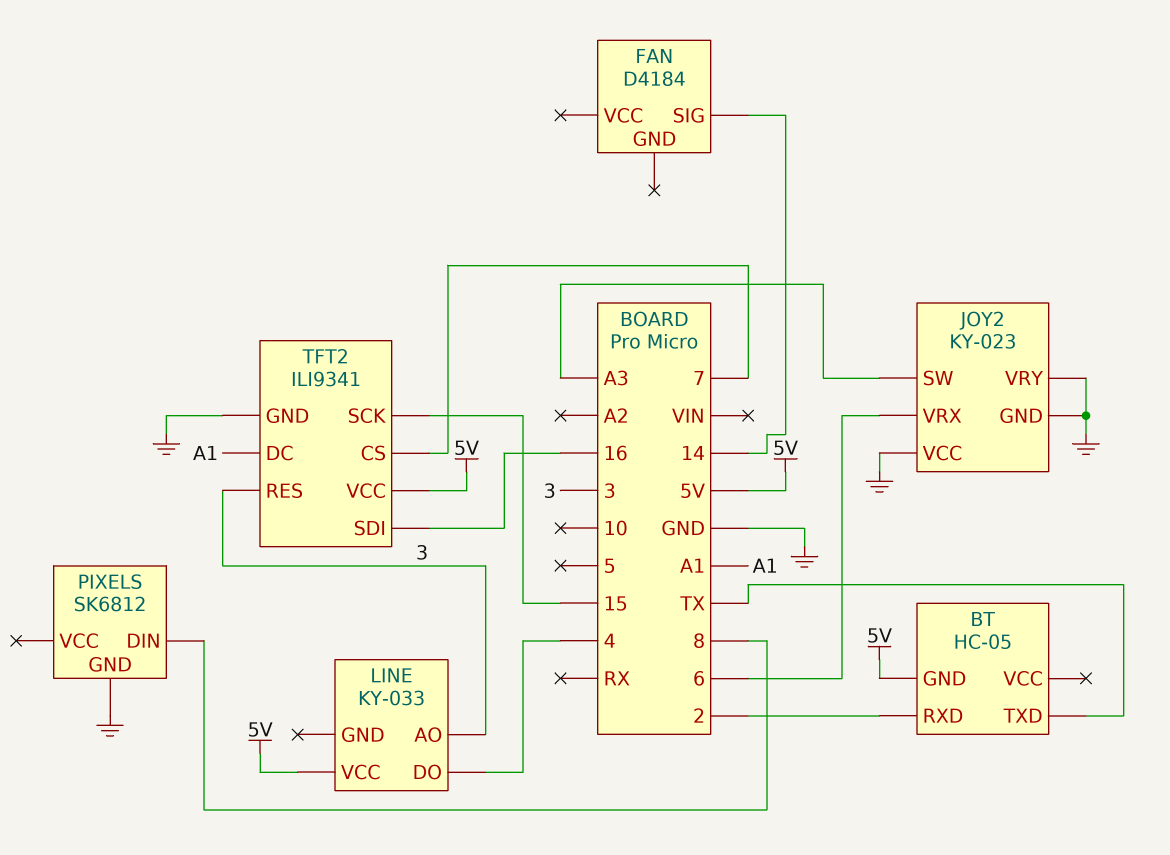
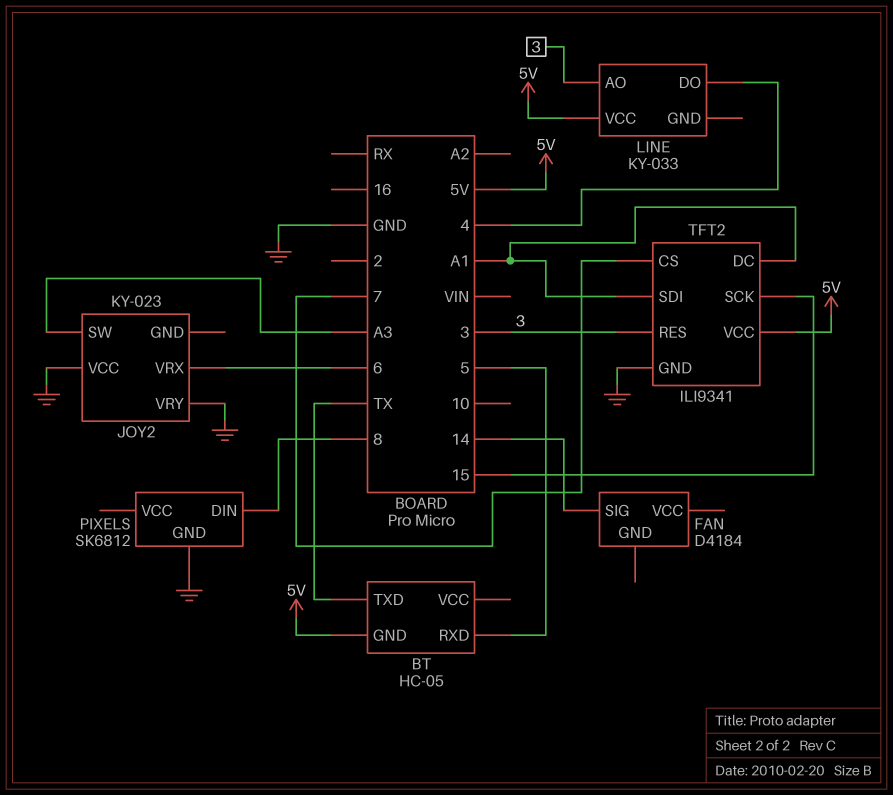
BT pin RXD: 2 -> 5
JOY2 pin GND: GND -> none
TFT2 pin SDI: 16 -> A1

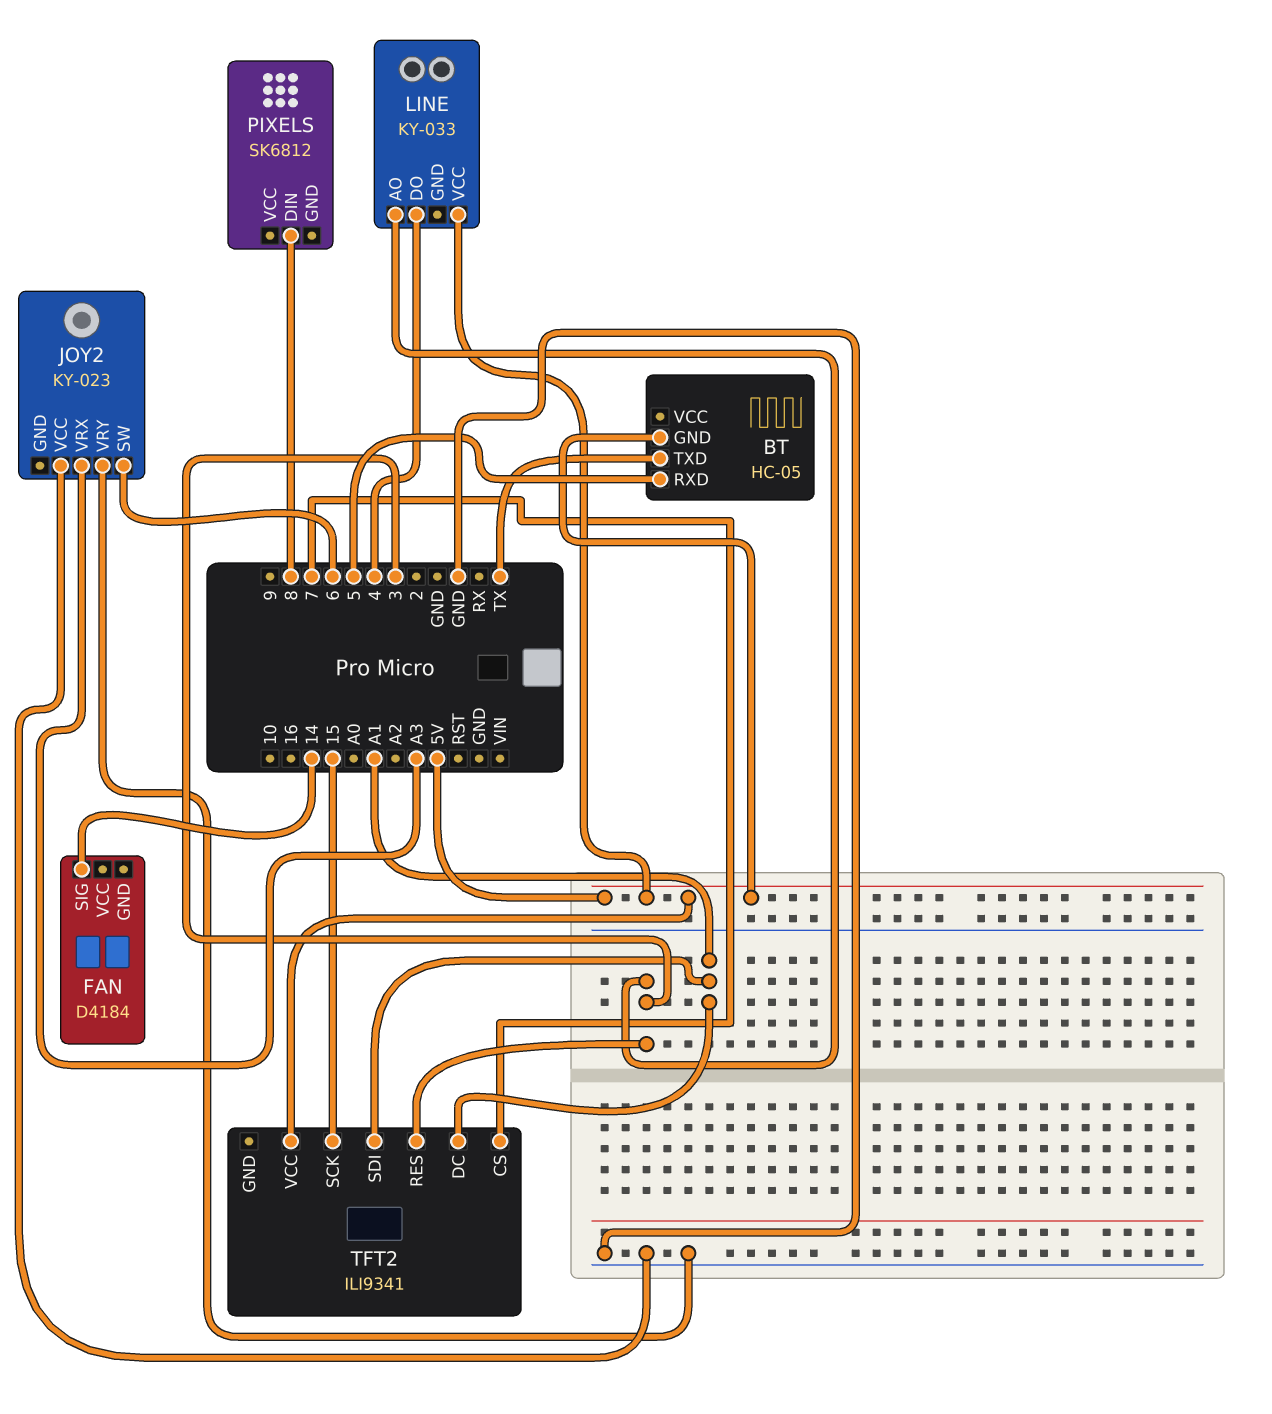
JOY2 pin SW: A3 -> 6
JOY2 pin VRX: 6 -> A3
PIXELS pin GND: GND -> none
TFT2 pin GND: GND -> none

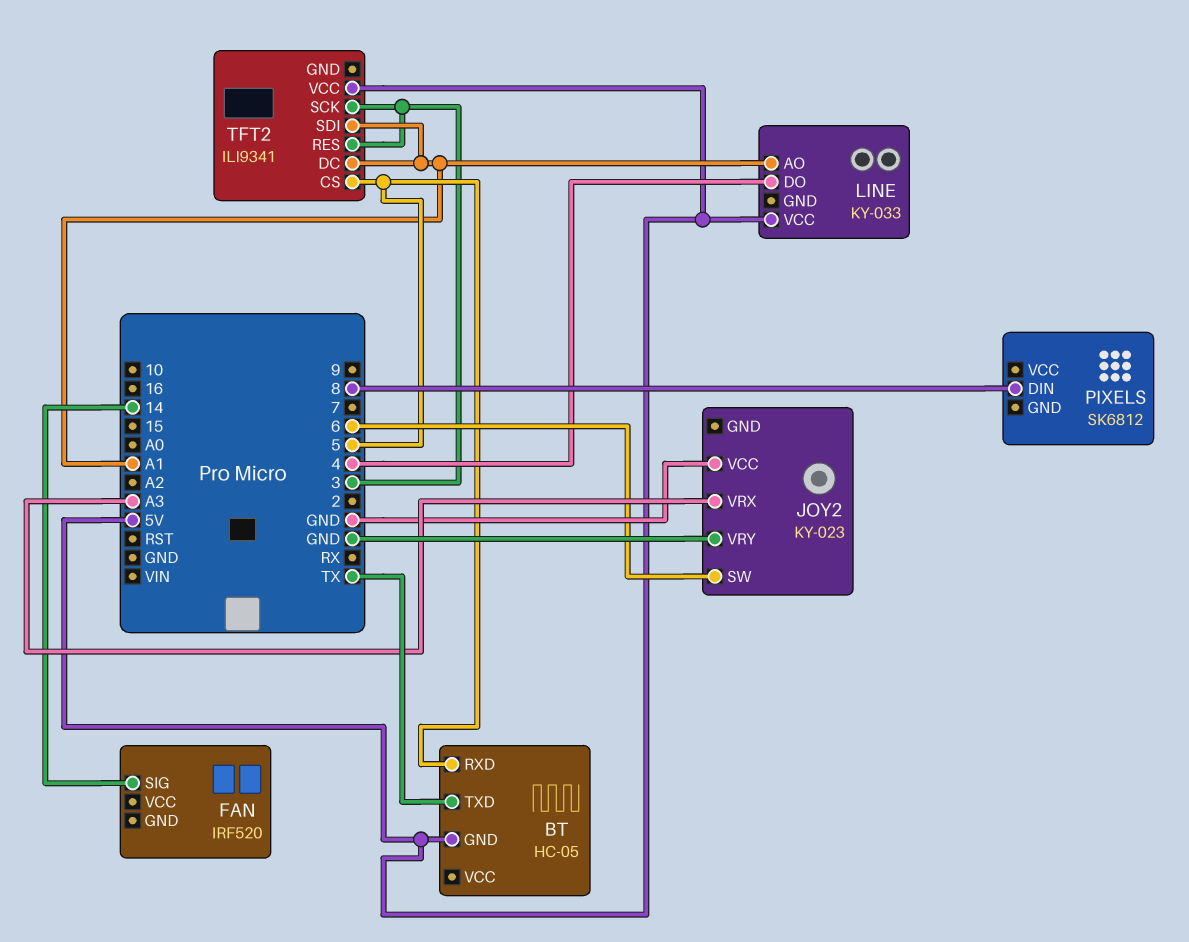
FAN: D4184 -> IRF520
LINE pin AO: 3 -> A1
TFT2 pin CS: 7 -> 5
TFT2 pin SCK: 15 -> 3

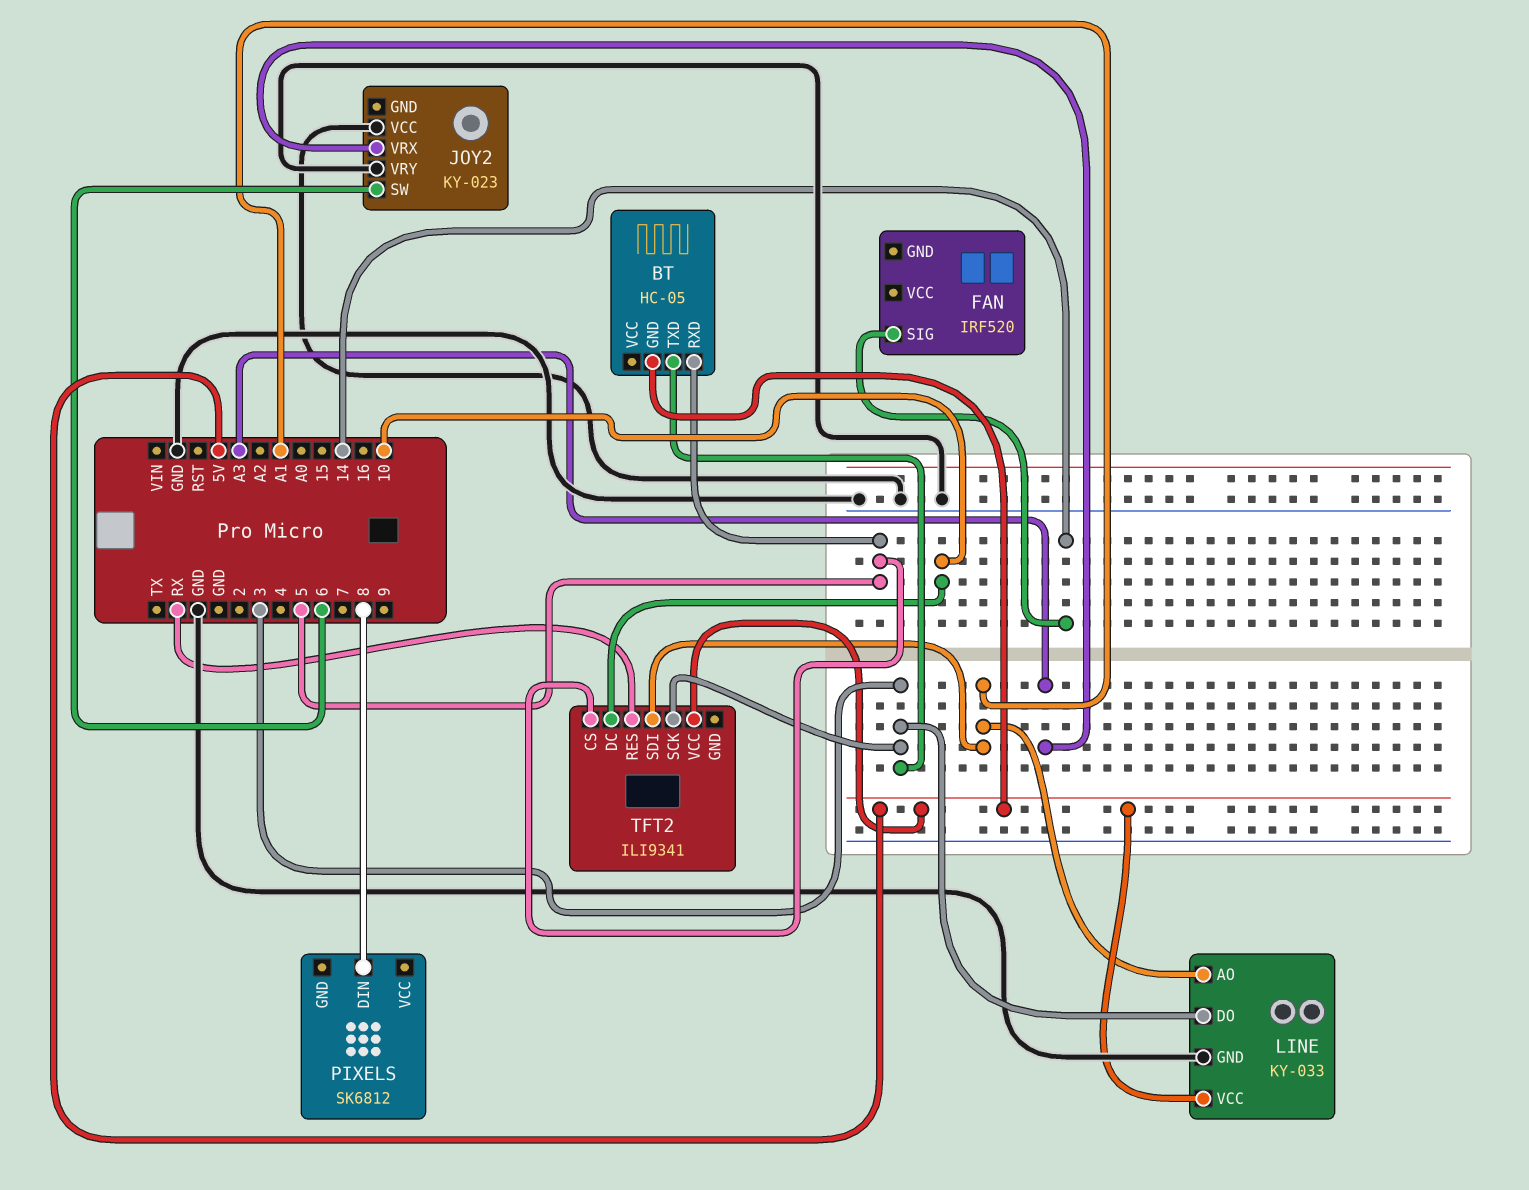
BT pin TXD: TX -> 3
LINE pin DO: 4 -> 3
LINE pin GND: none -> GND
TFT2 pin DC: A1 -> 10
TFT2 pin RES: 3 -> RX

